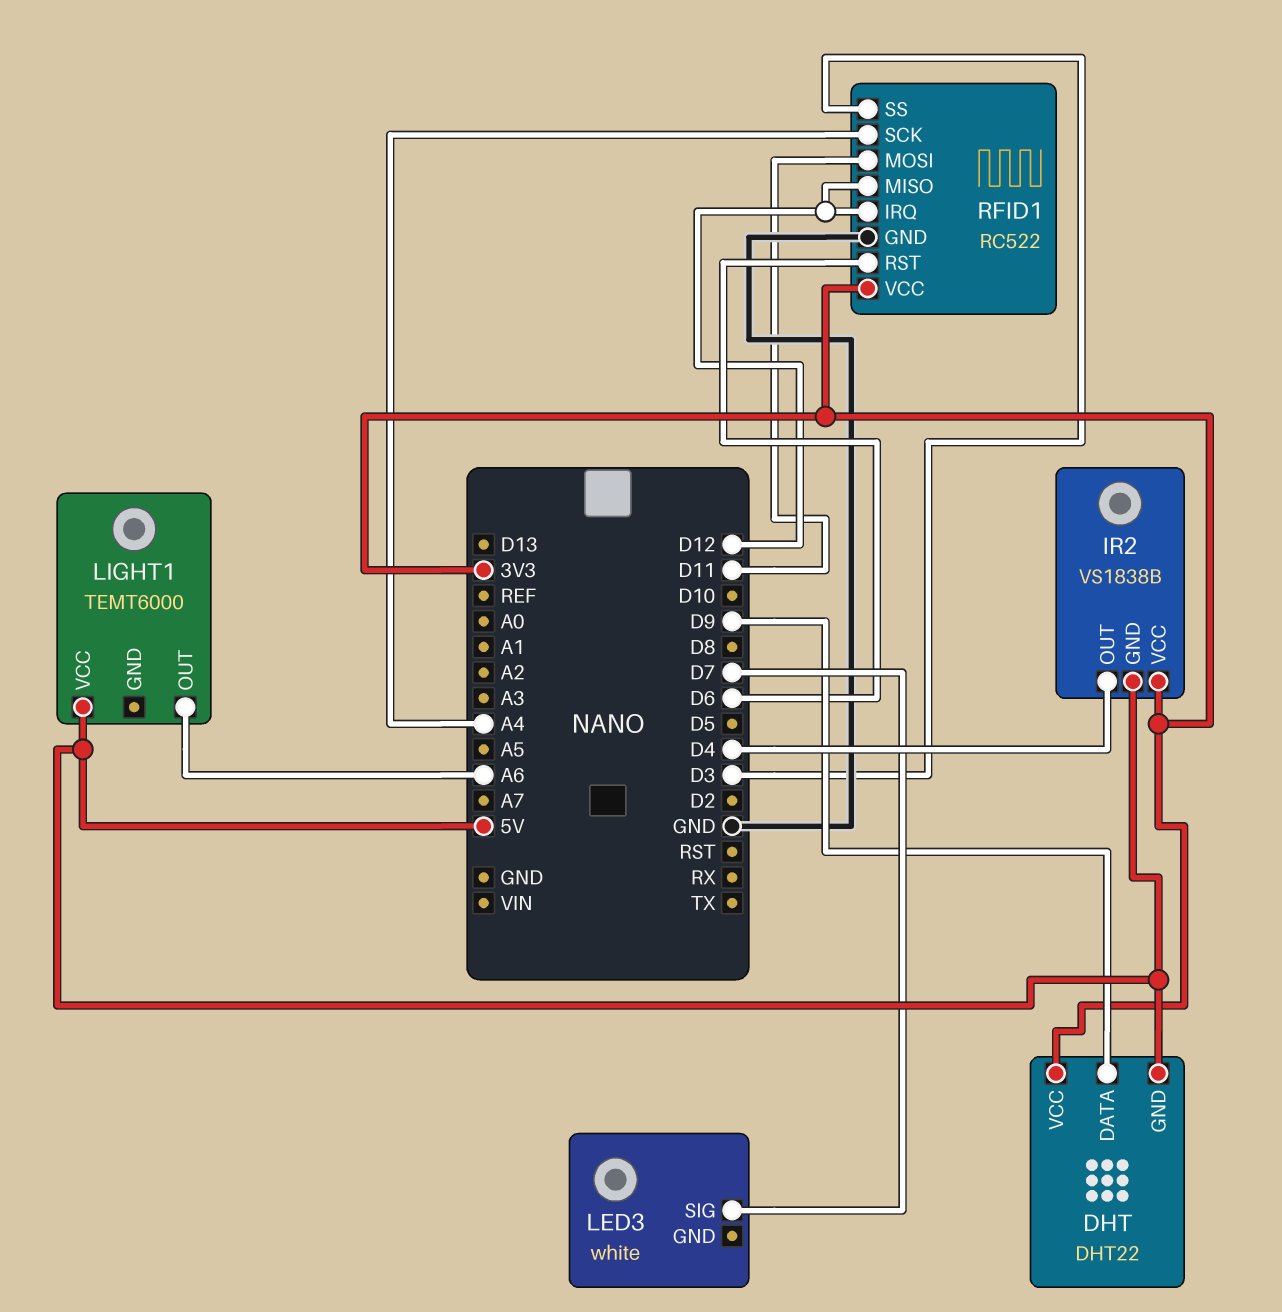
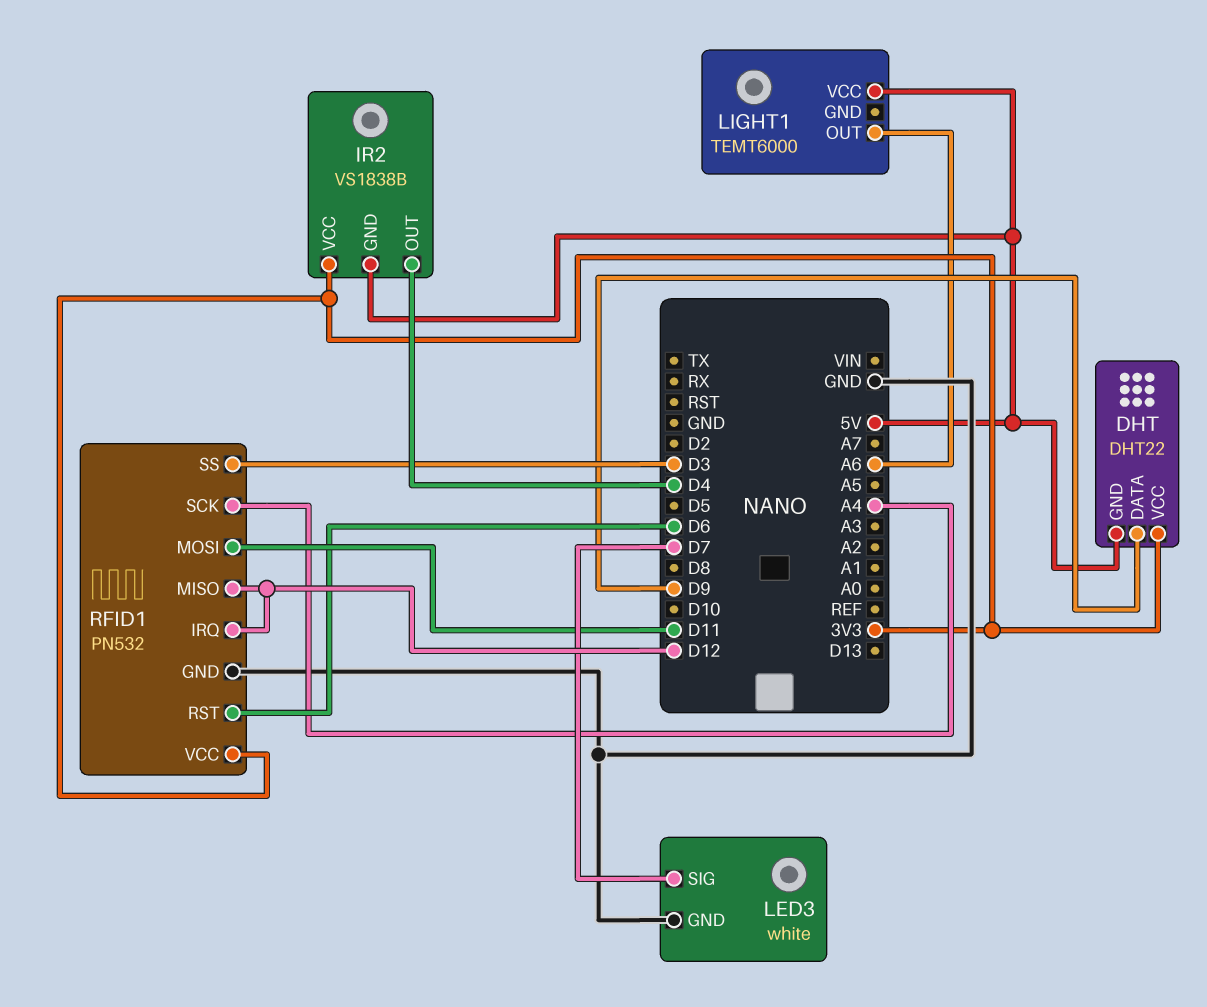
LED3 pin GND: none -> GND
RFID1: RC522 -> PN532

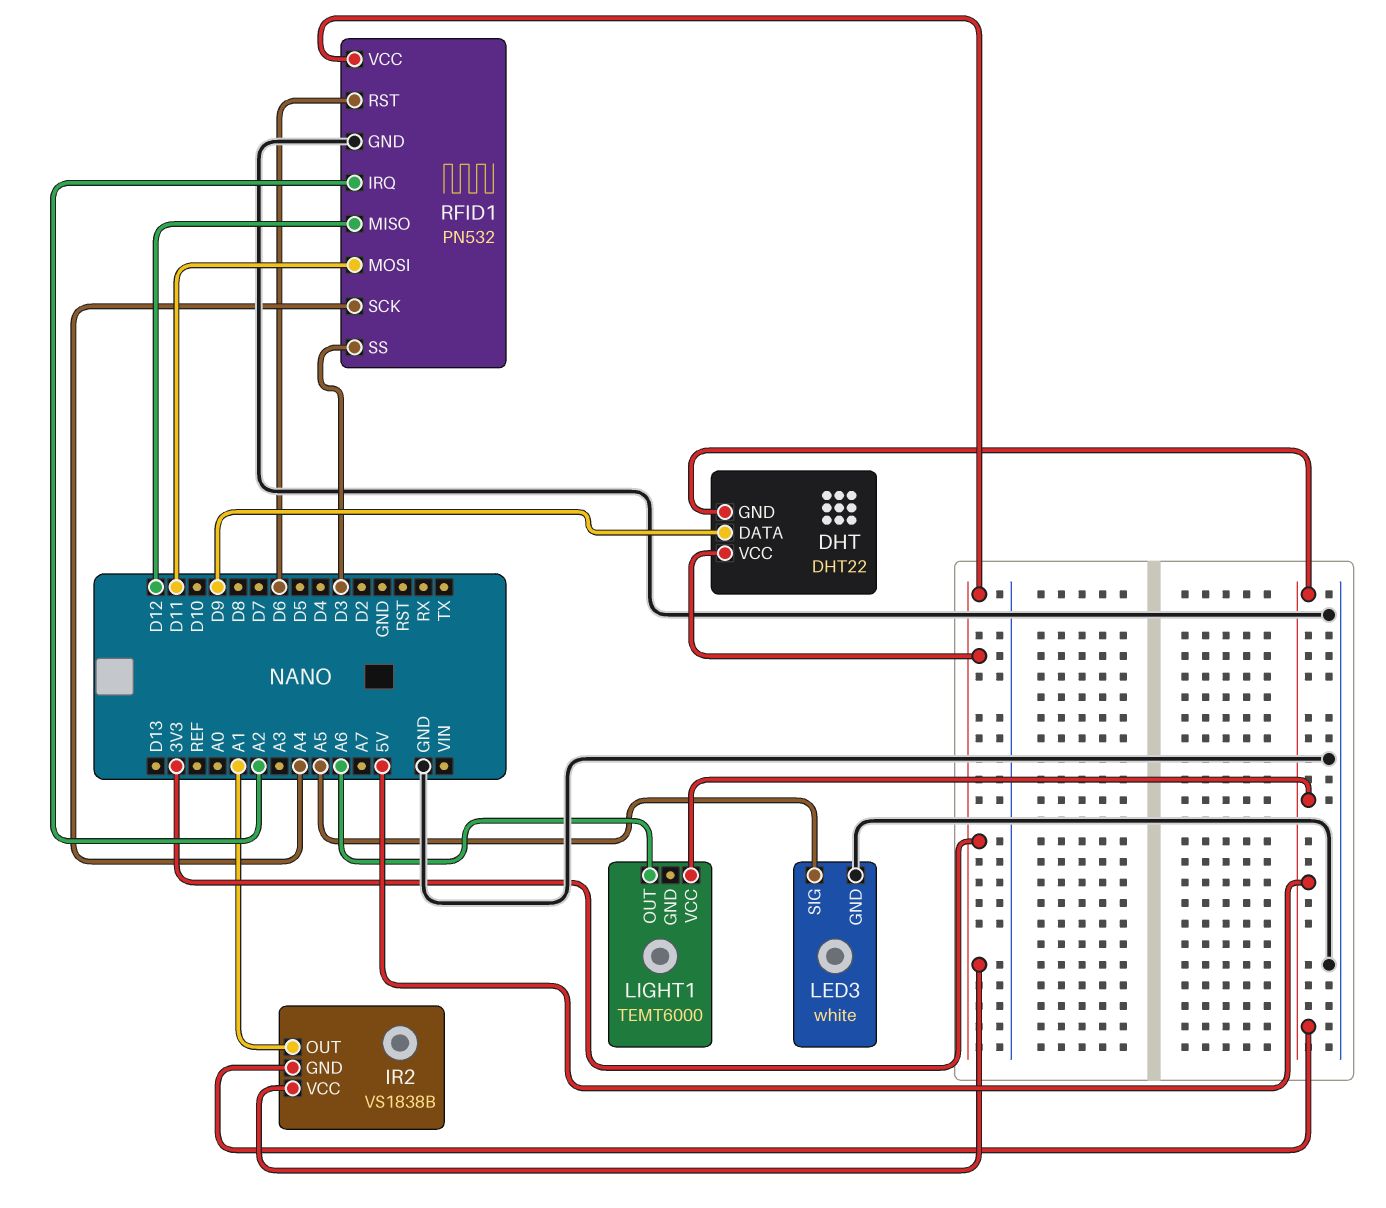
IR2 pin OUT: D4 -> A1
LED3 pin SIG: D7 -> A5
RFID1 pin IRQ: D12 -> A2

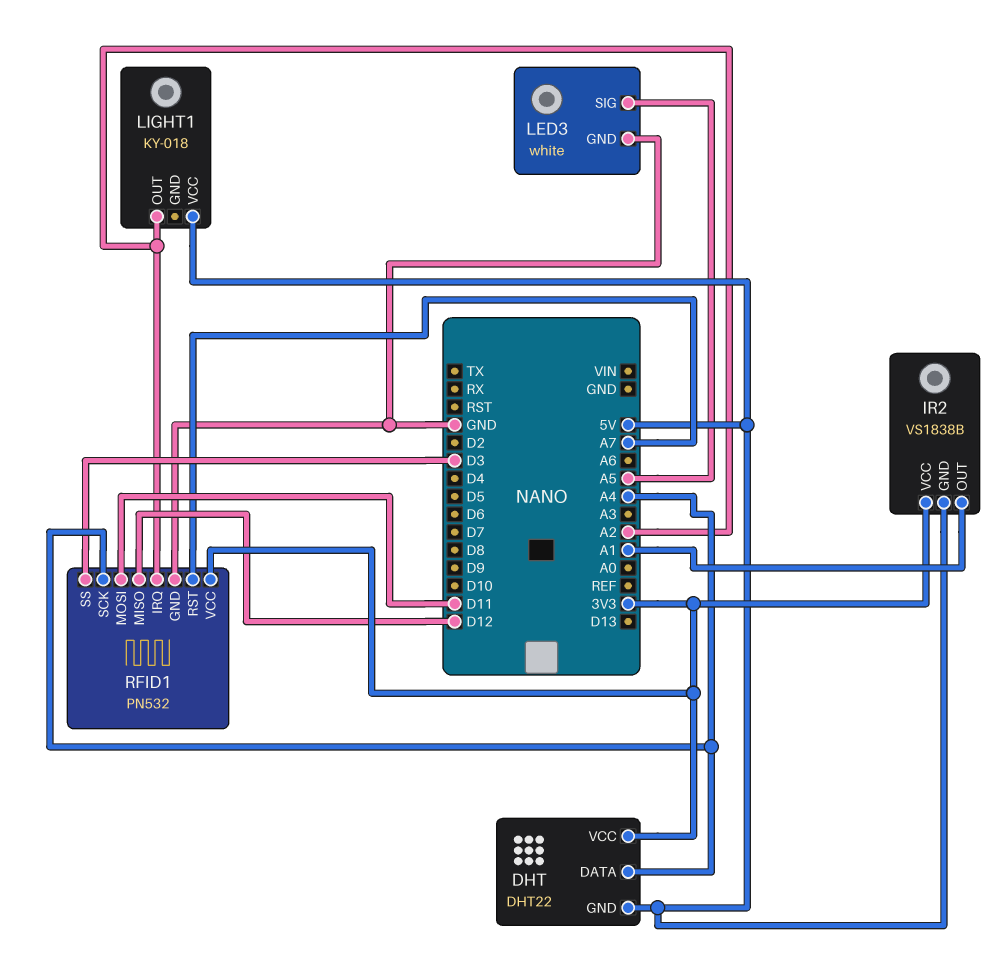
DHT pin DATA: D9 -> A4
LIGHT1: TEMT6000 -> KY-018
LIGHT1 pin OUT: A6 -> A2
RFID1 pin RST: D6 -> A7

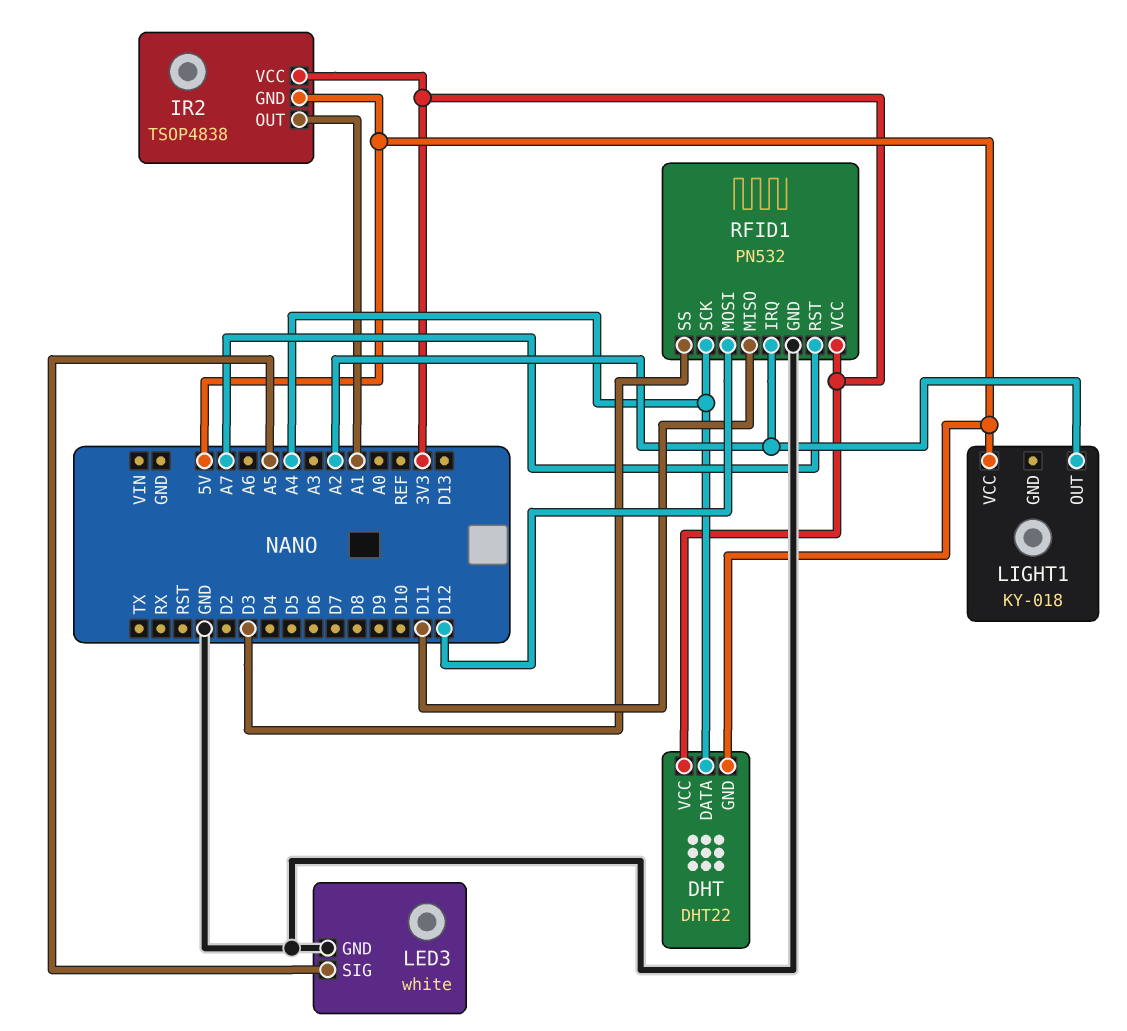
IR2: VS1838B -> TSOP4838
RFID1 pin MISO: D12 -> D11
RFID1 pin MOSI: D11 -> D12

